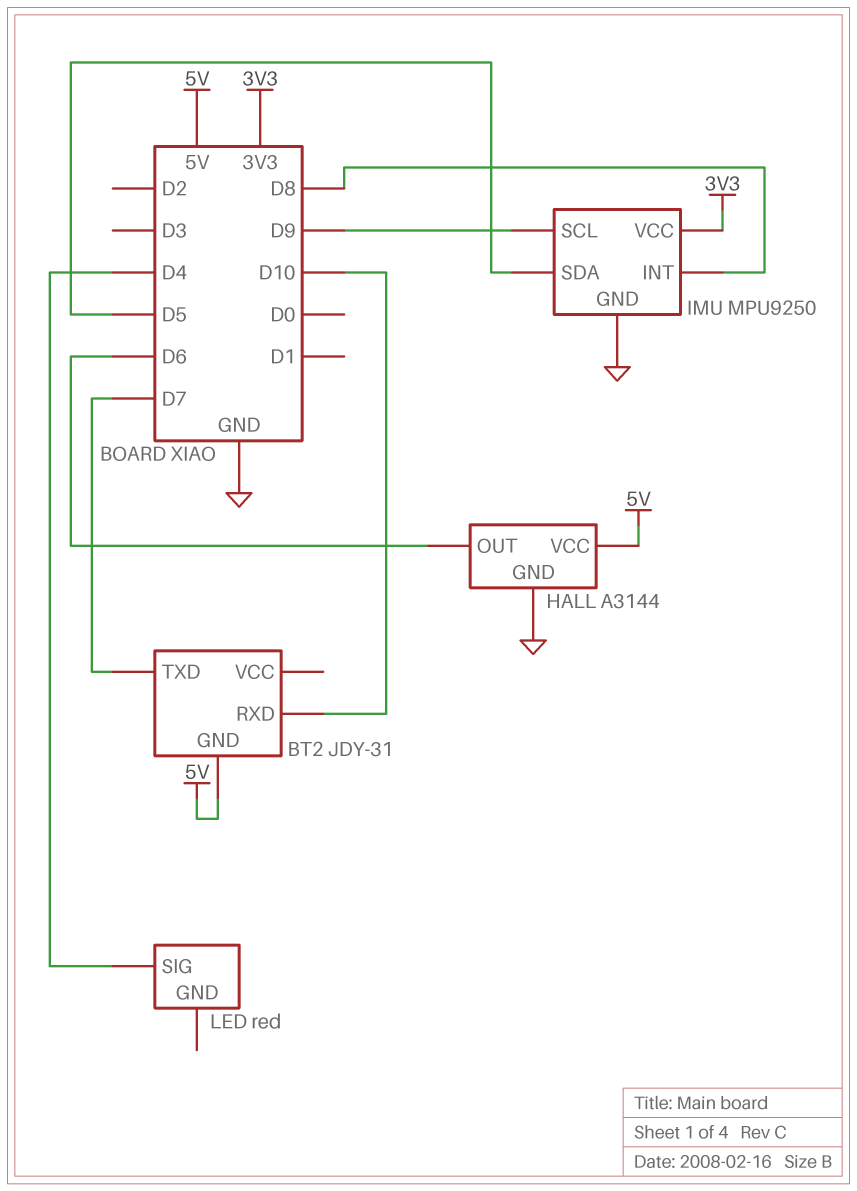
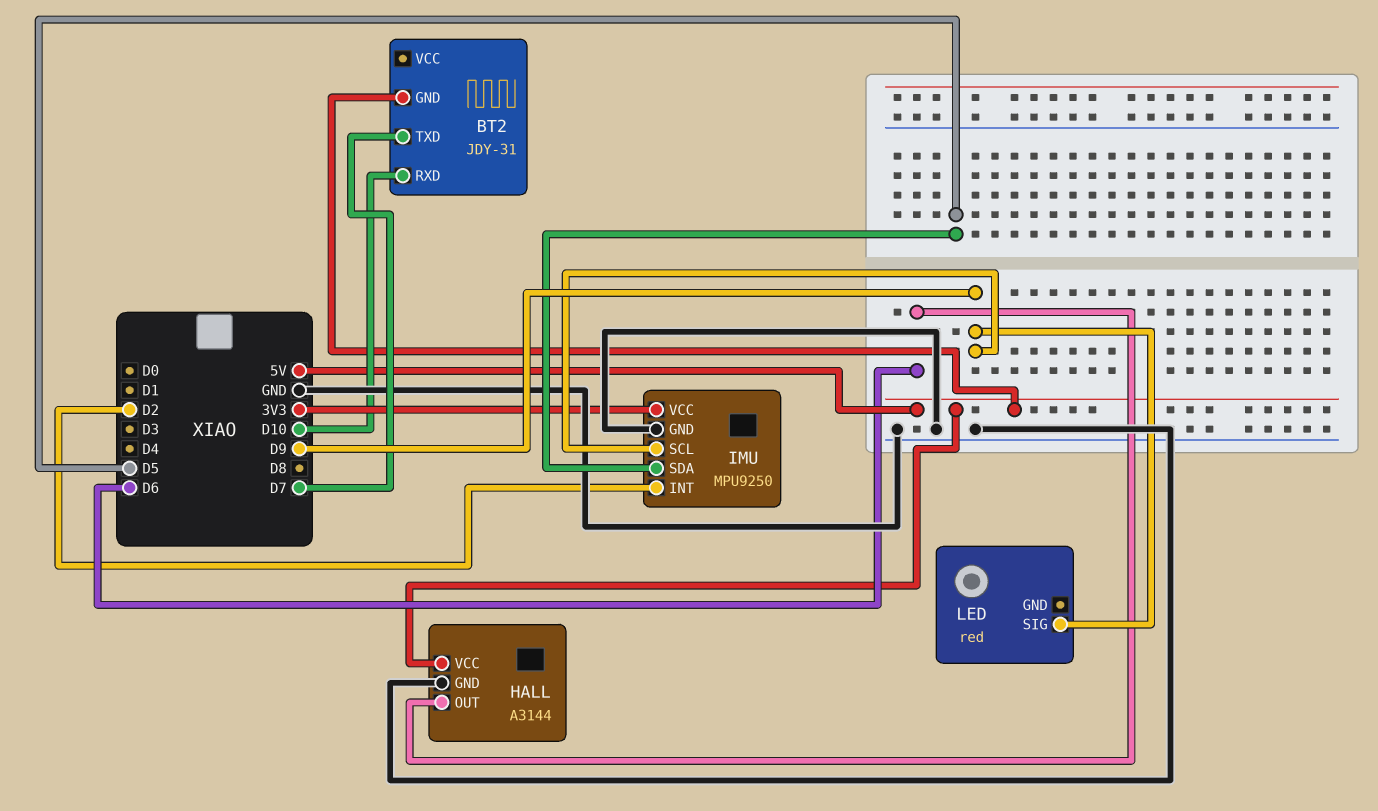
IMU pin INT: D8 -> D2
LED pin SIG: D4 -> D9

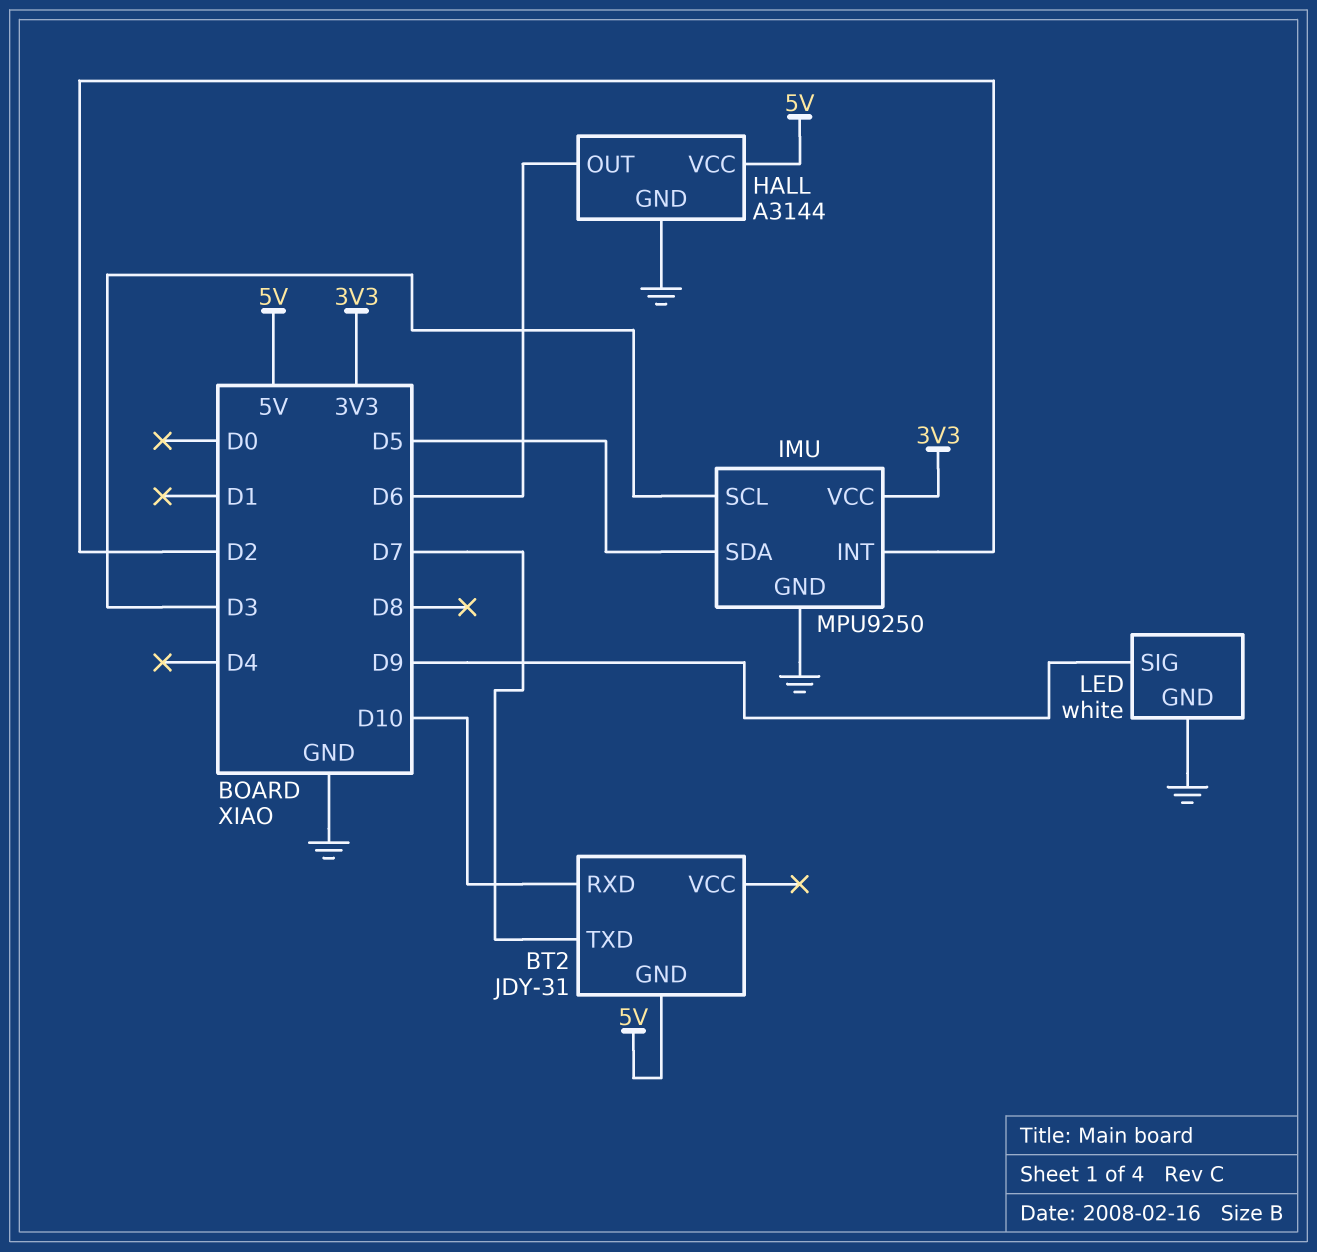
IMU pin SCL: D9 -> D3
LED: red -> white
LED pin GND: none -> GND

